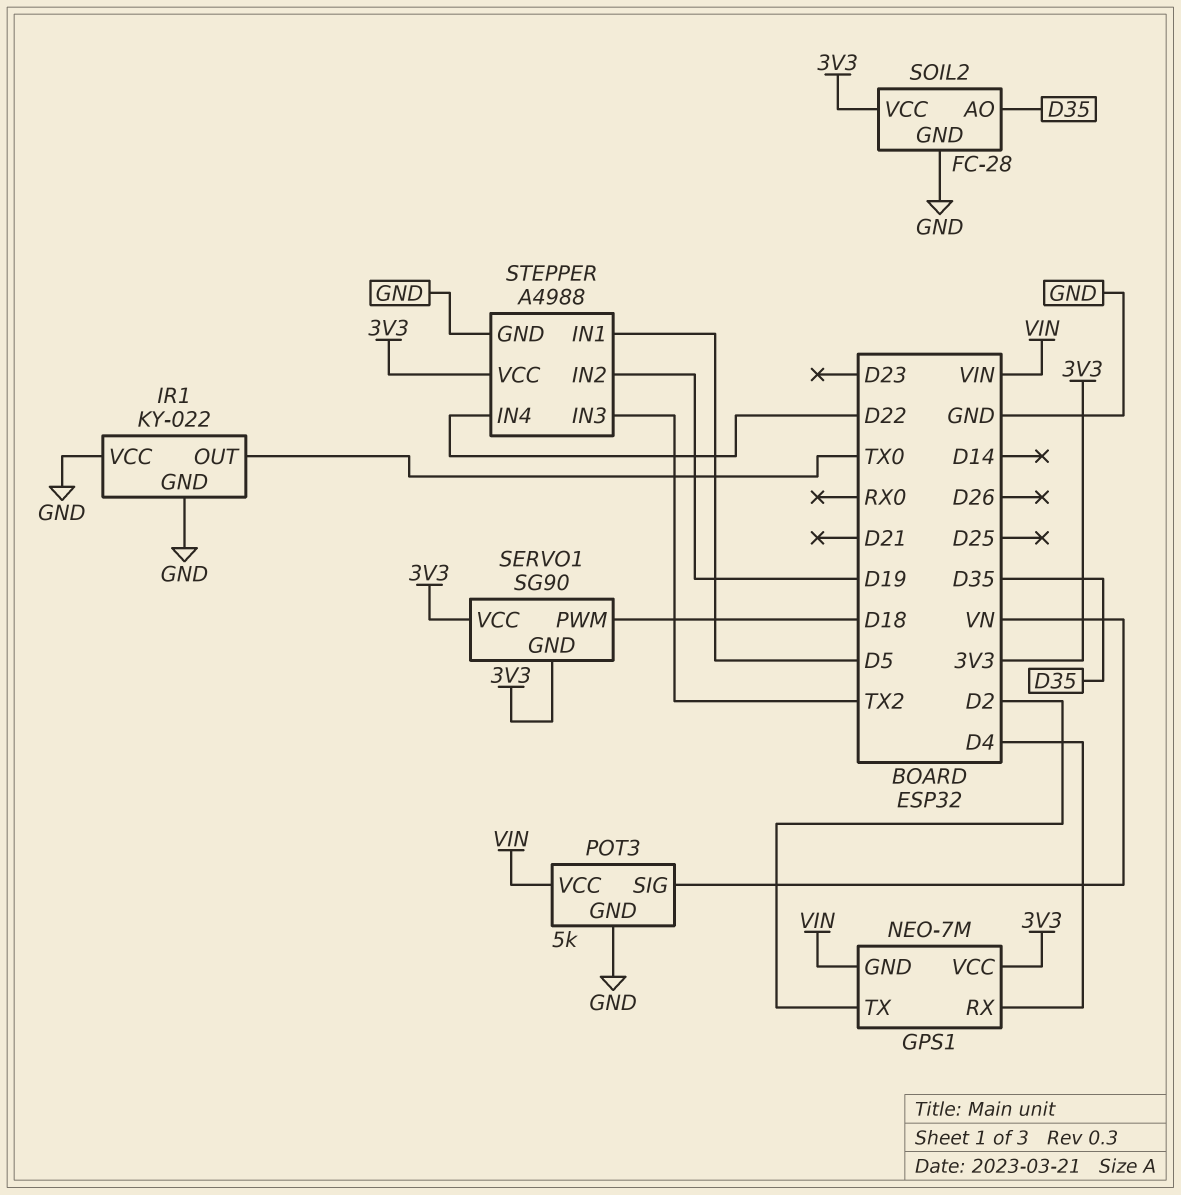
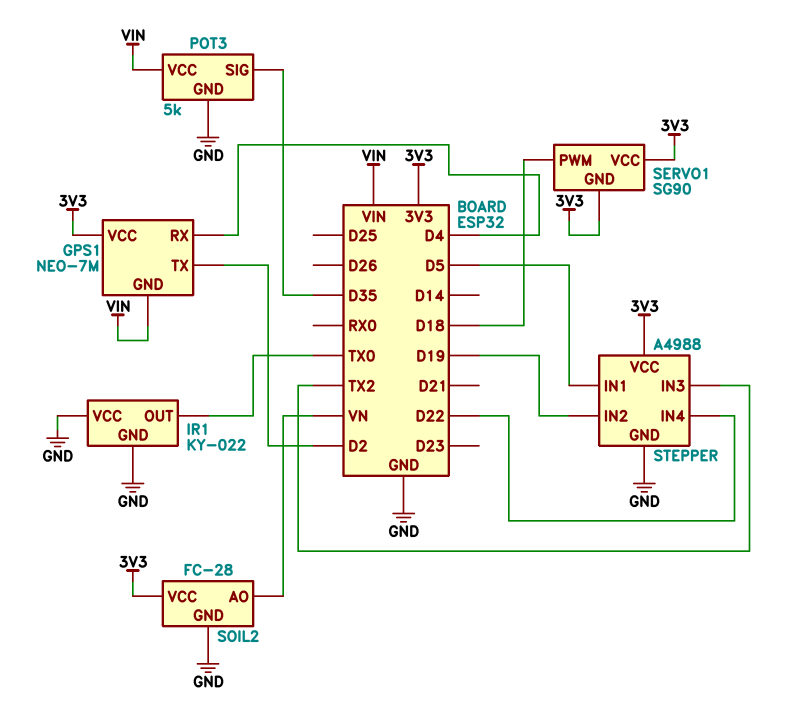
POT3 pin SIG: VN -> D35
SOIL2 pin AO: D35 -> VN

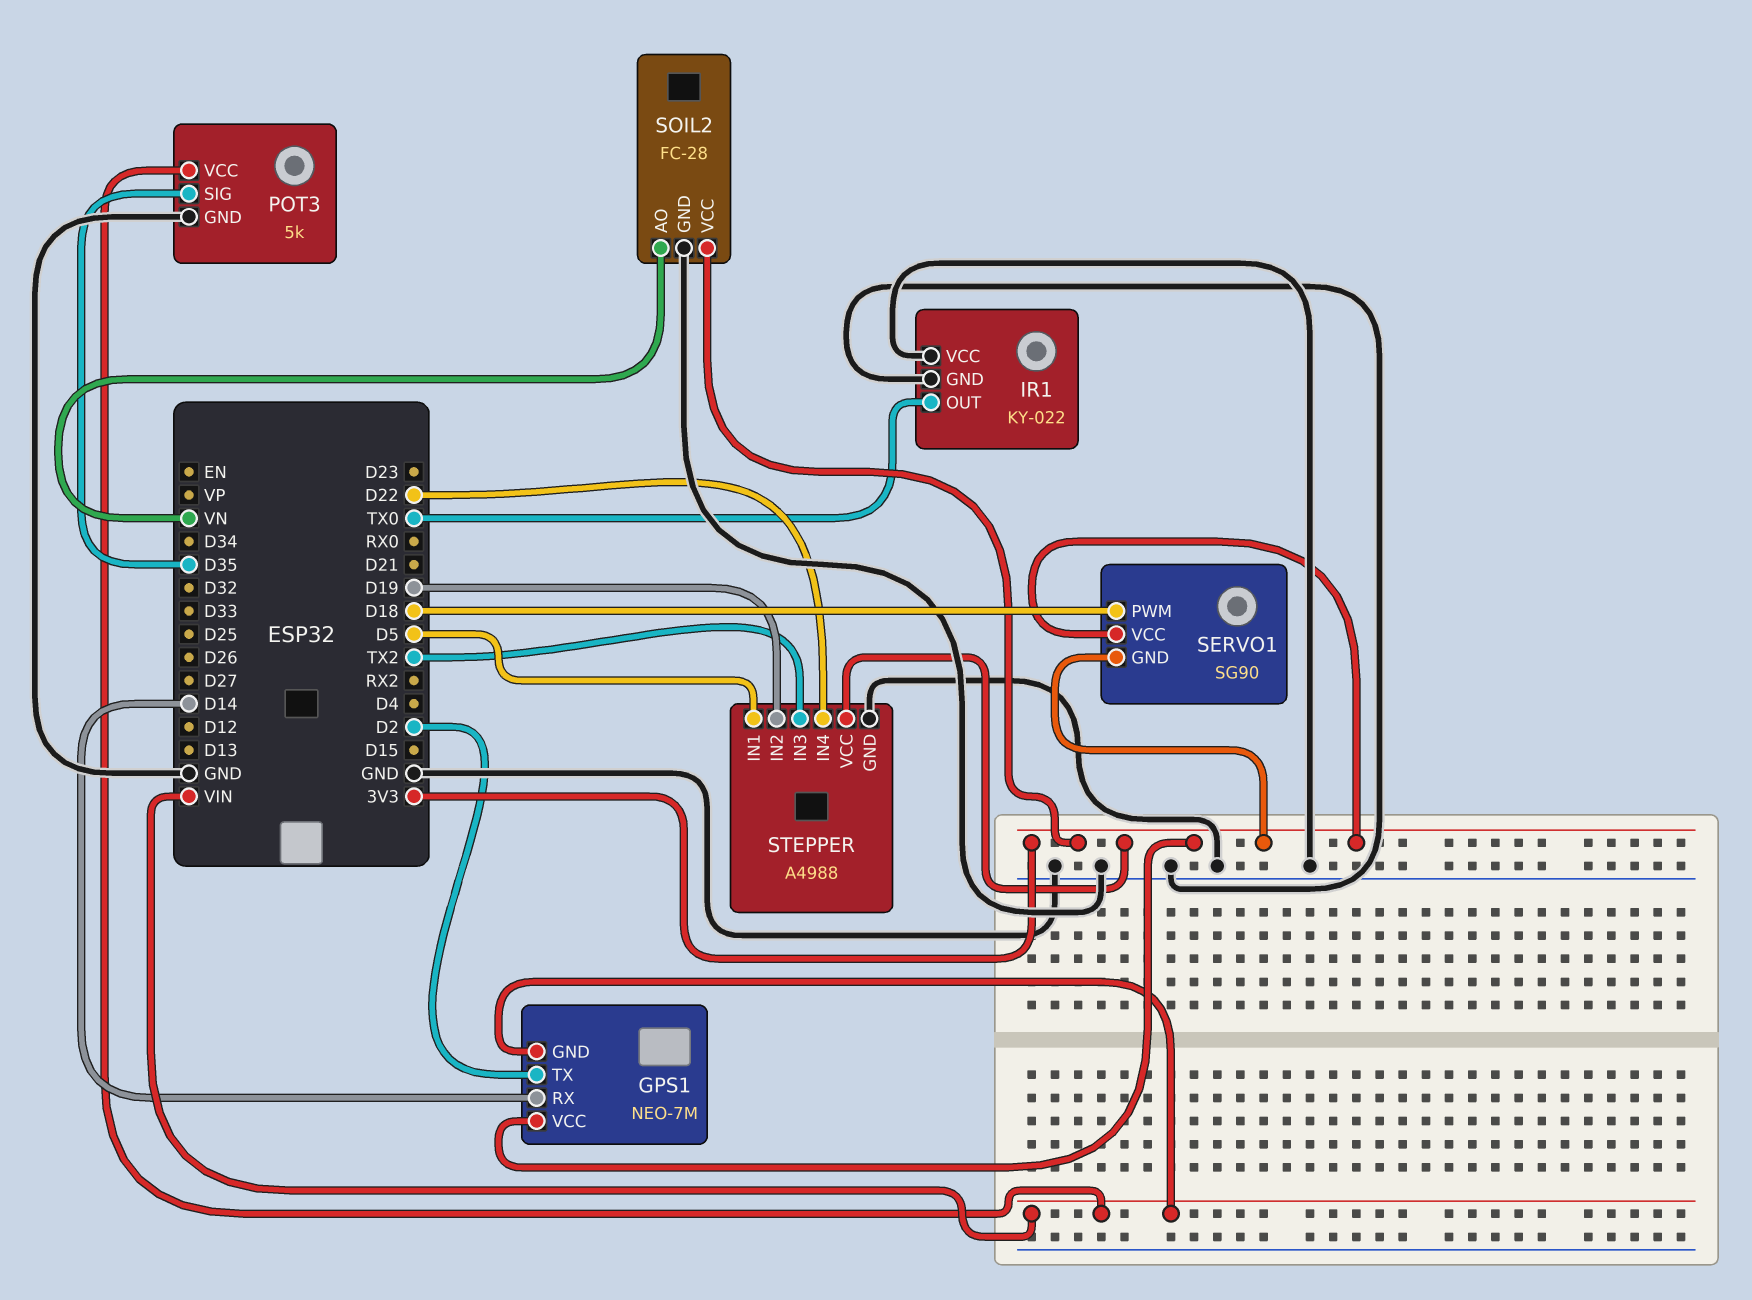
GPS1 pin RX: D4 -> D14

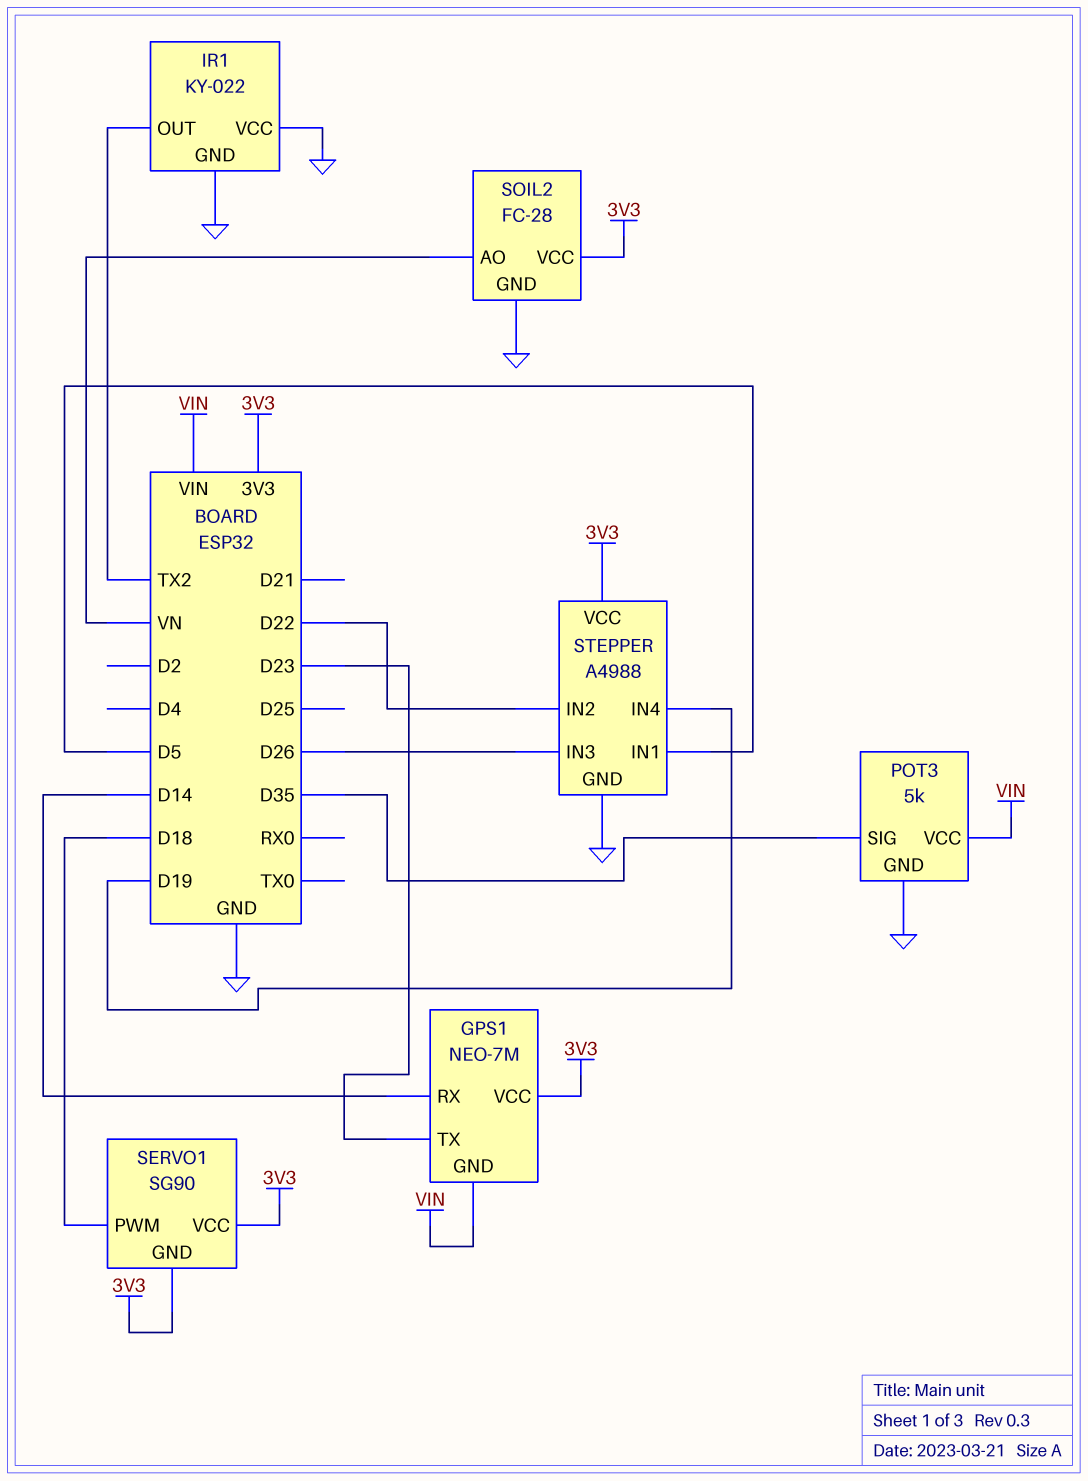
GPS1 pin TX: D2 -> D23
IR1 pin OUT: TX0 -> TX2
STEPPER pin IN2: D19 -> D22
STEPPER pin IN3: TX2 -> D26
STEPPER pin IN4: D22 -> D19

